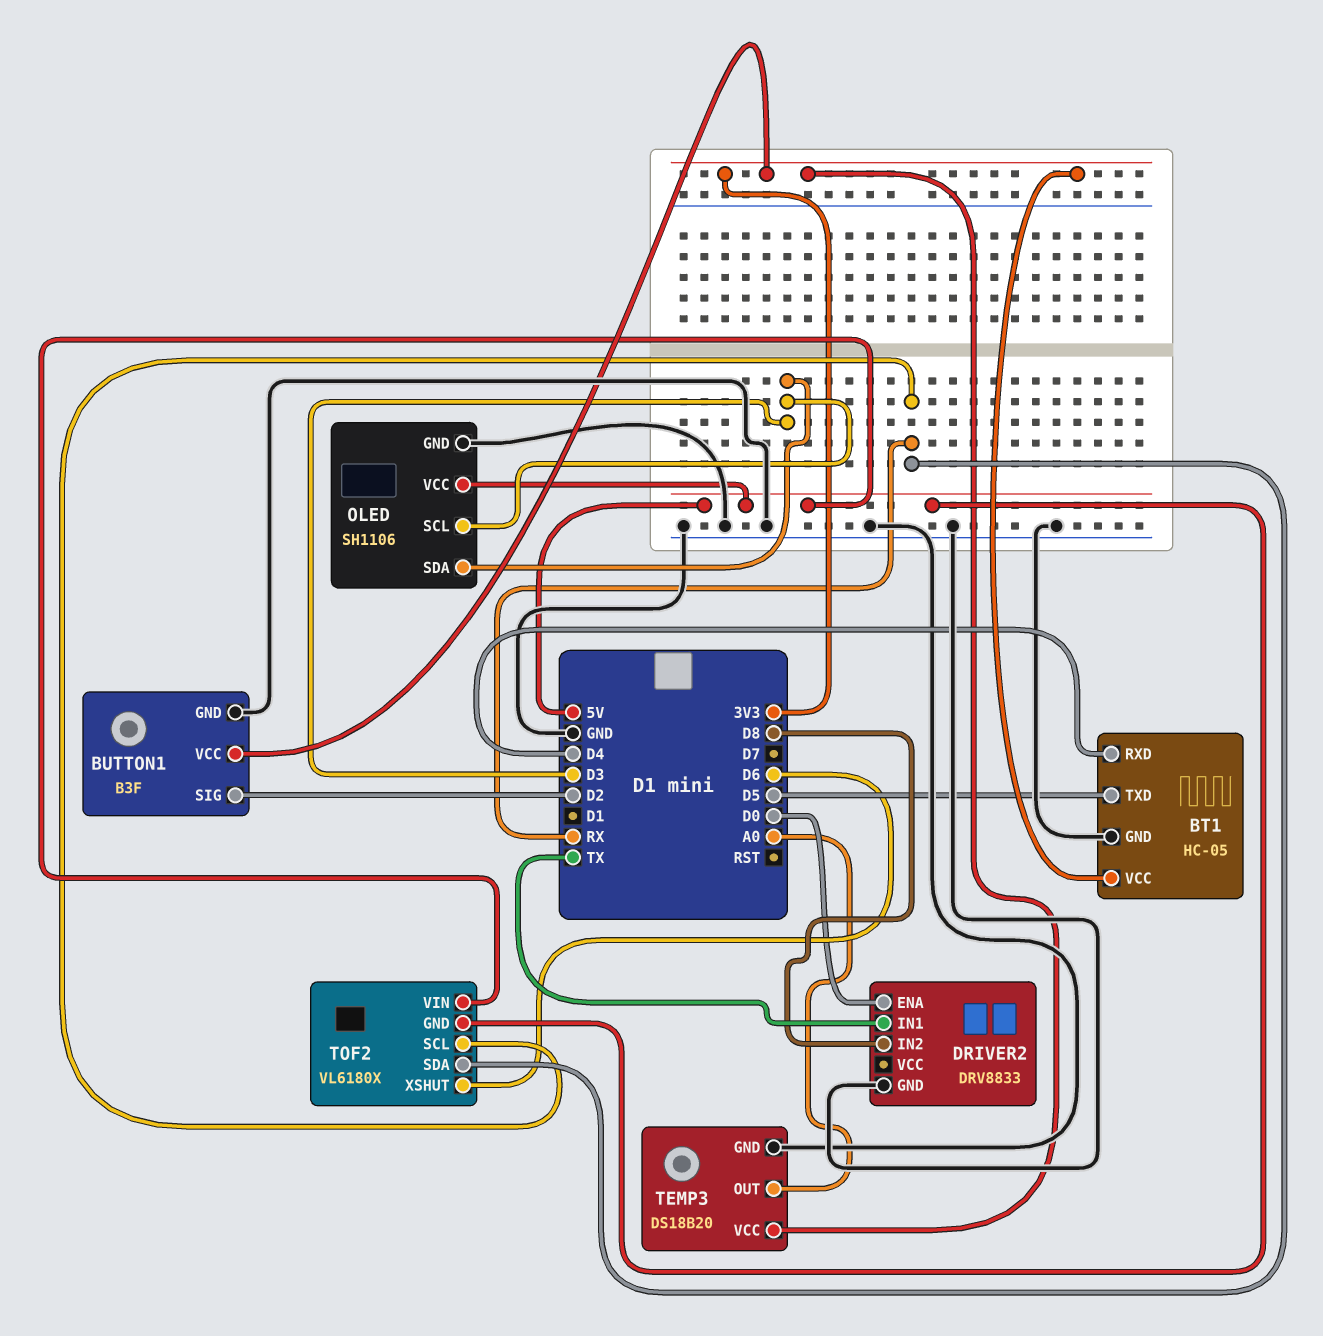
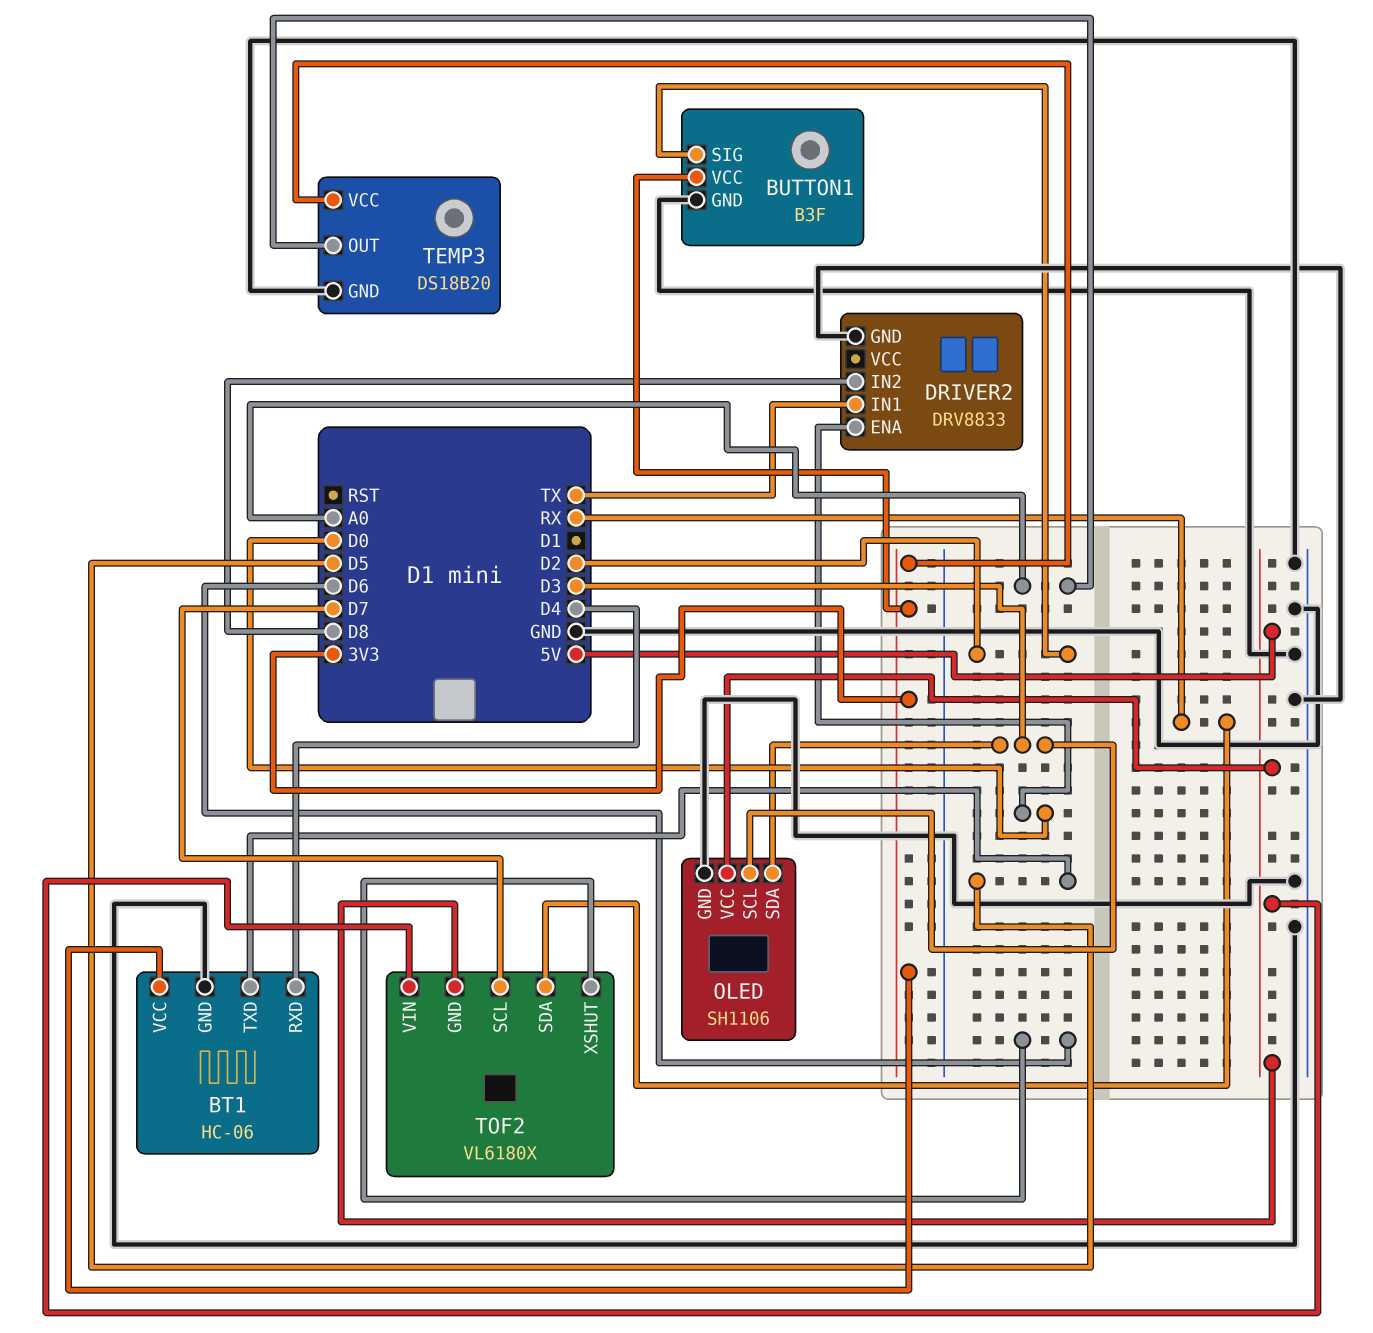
BT1: HC-05 -> HC-06
TOF2 pin SCL: RX -> D7

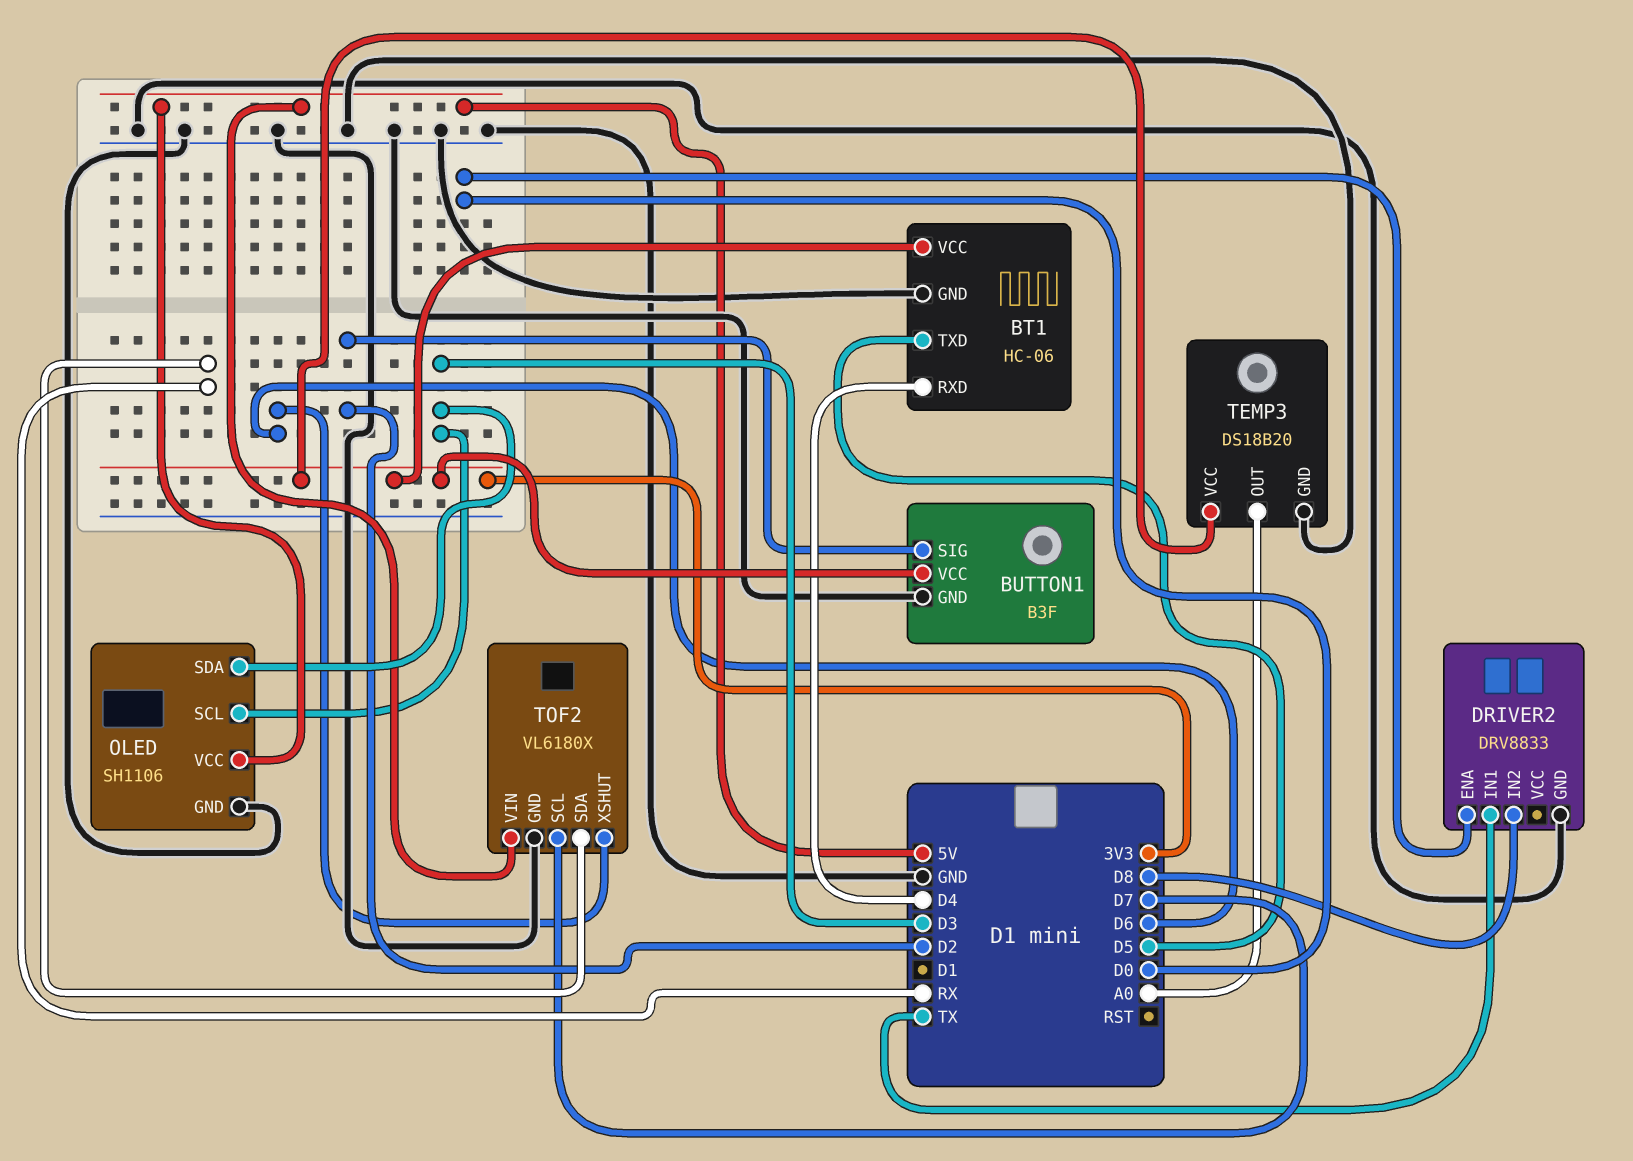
TOF2 pin GND: 5V -> GND

